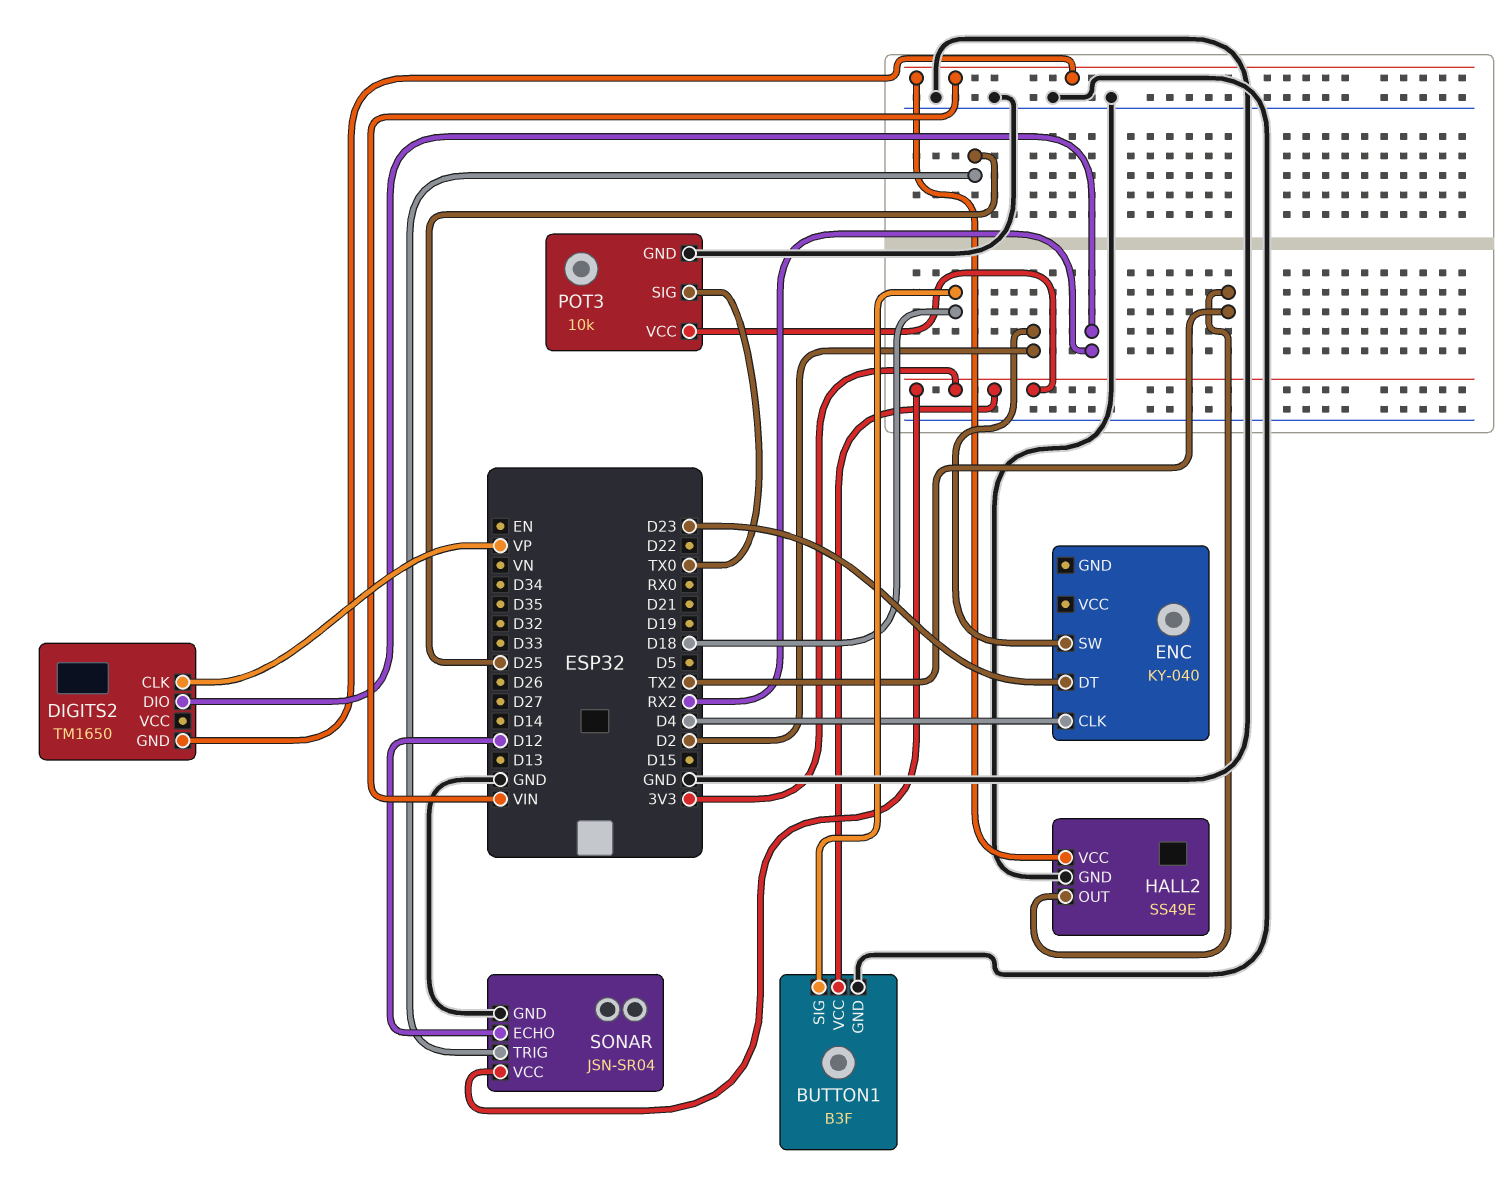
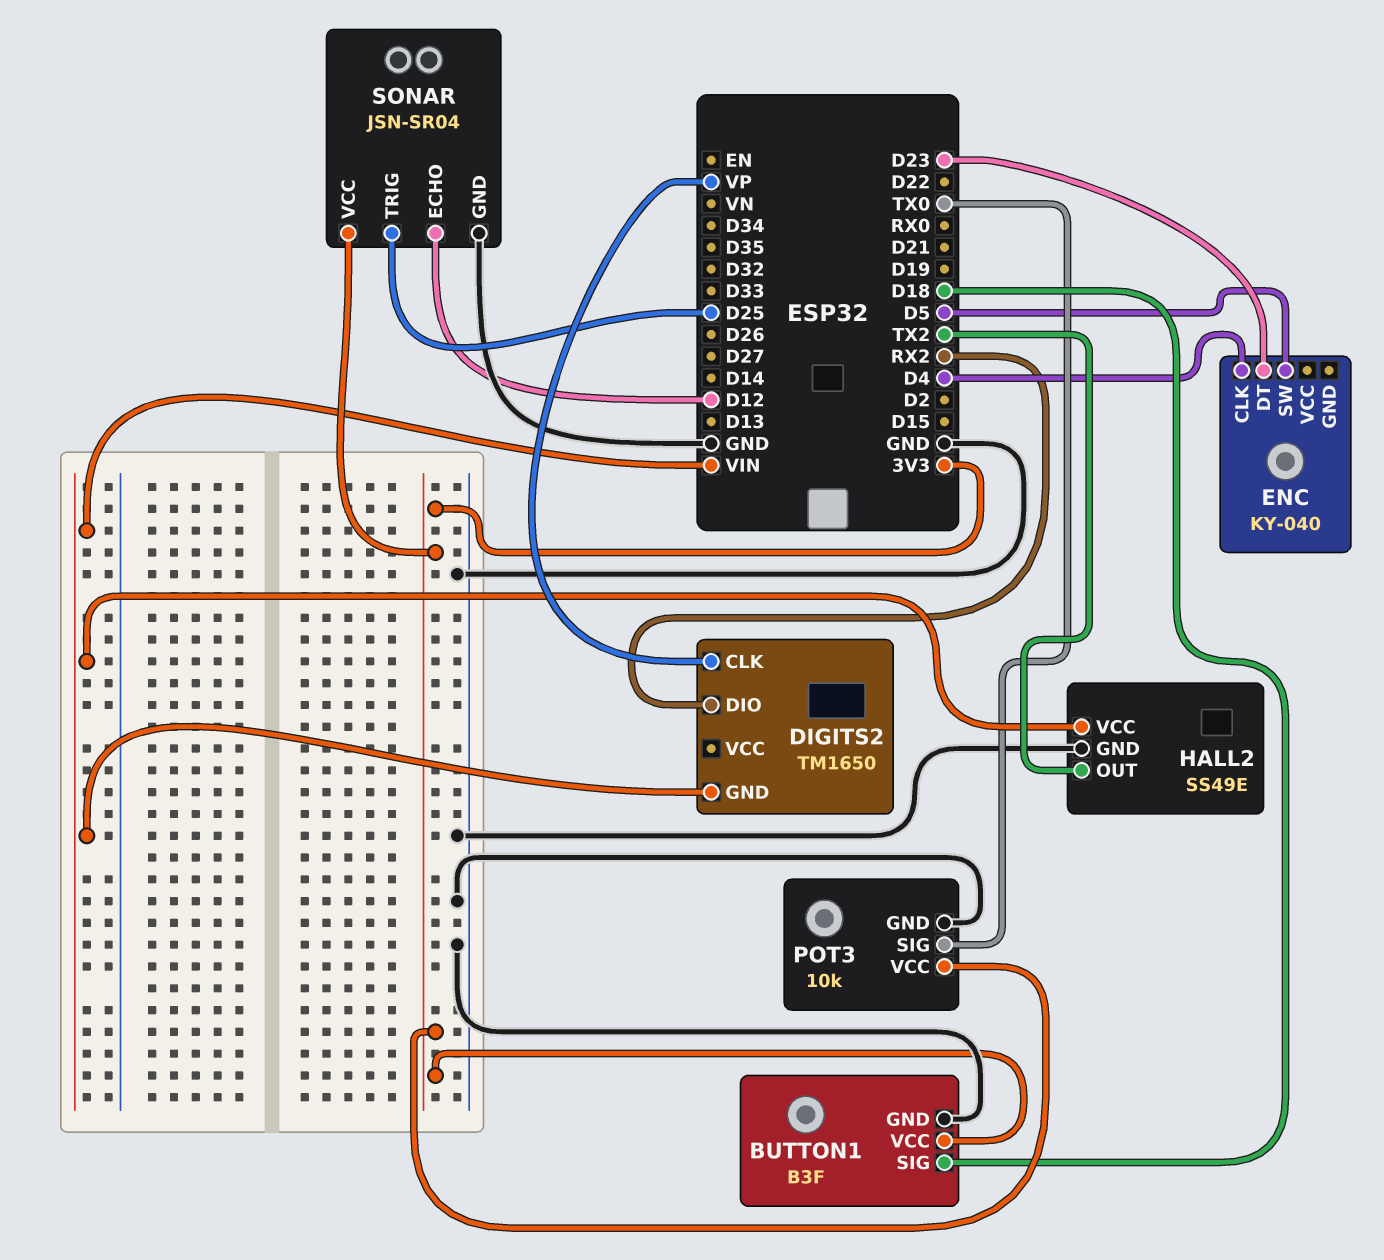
ENC pin SW: D2 -> D5

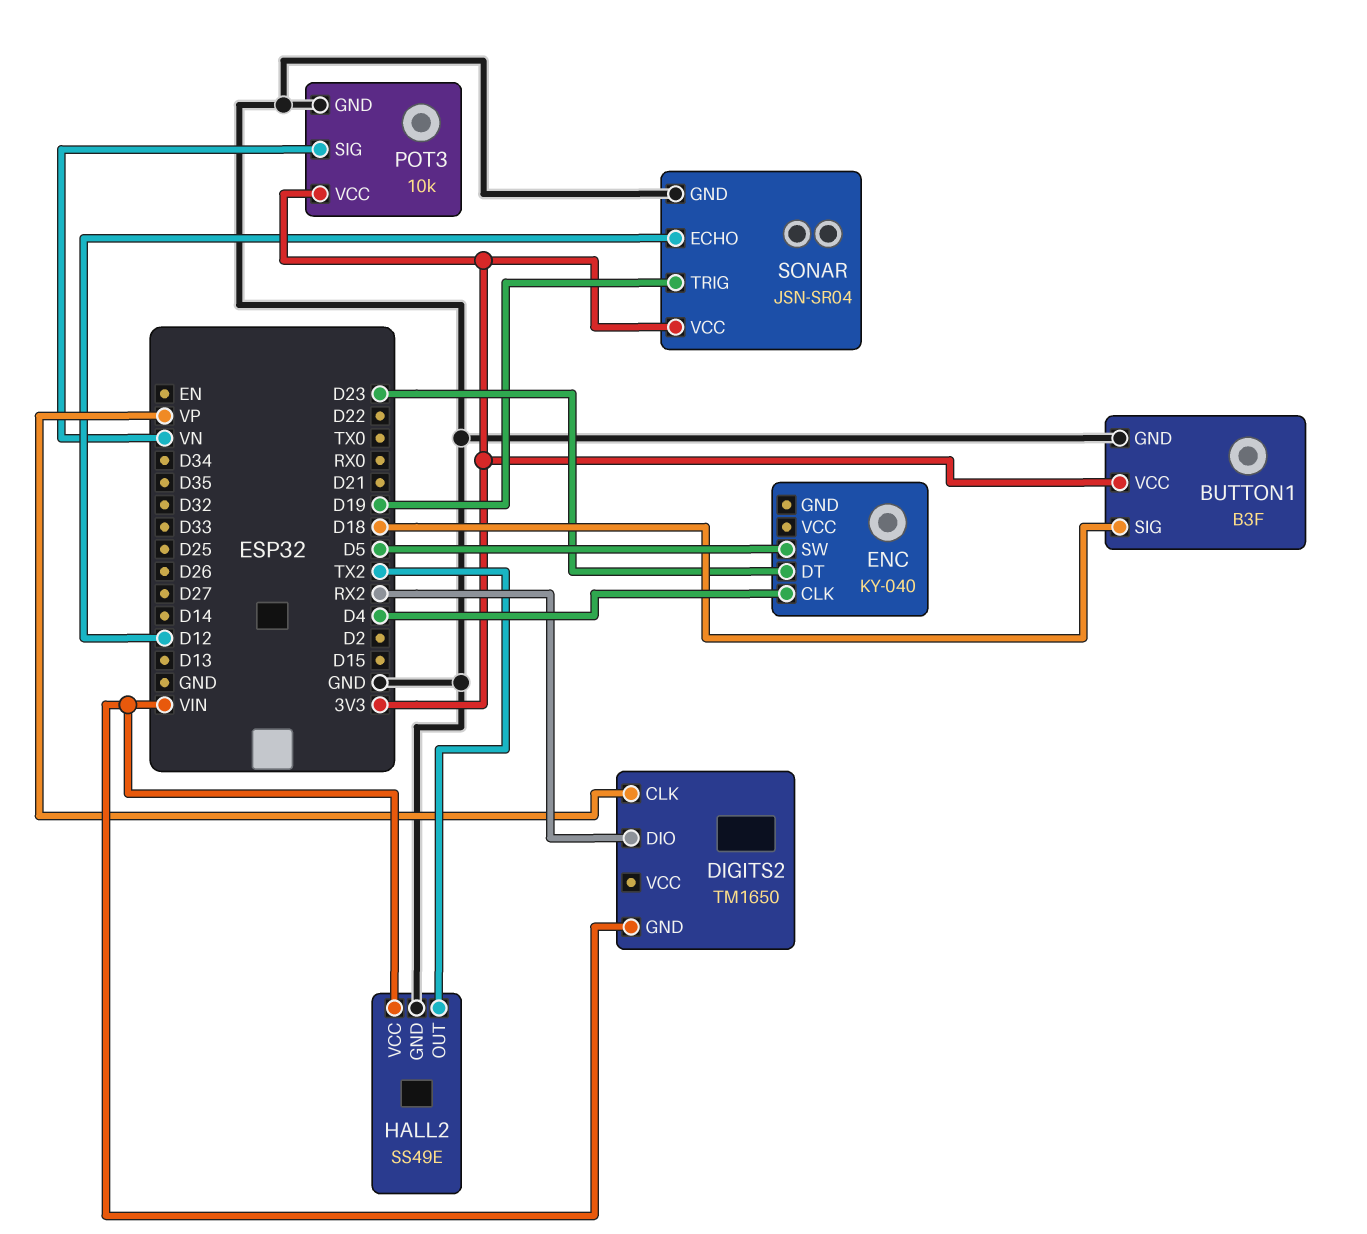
POT3 pin SIG: TX0 -> VN
SONAR pin TRIG: D25 -> D19

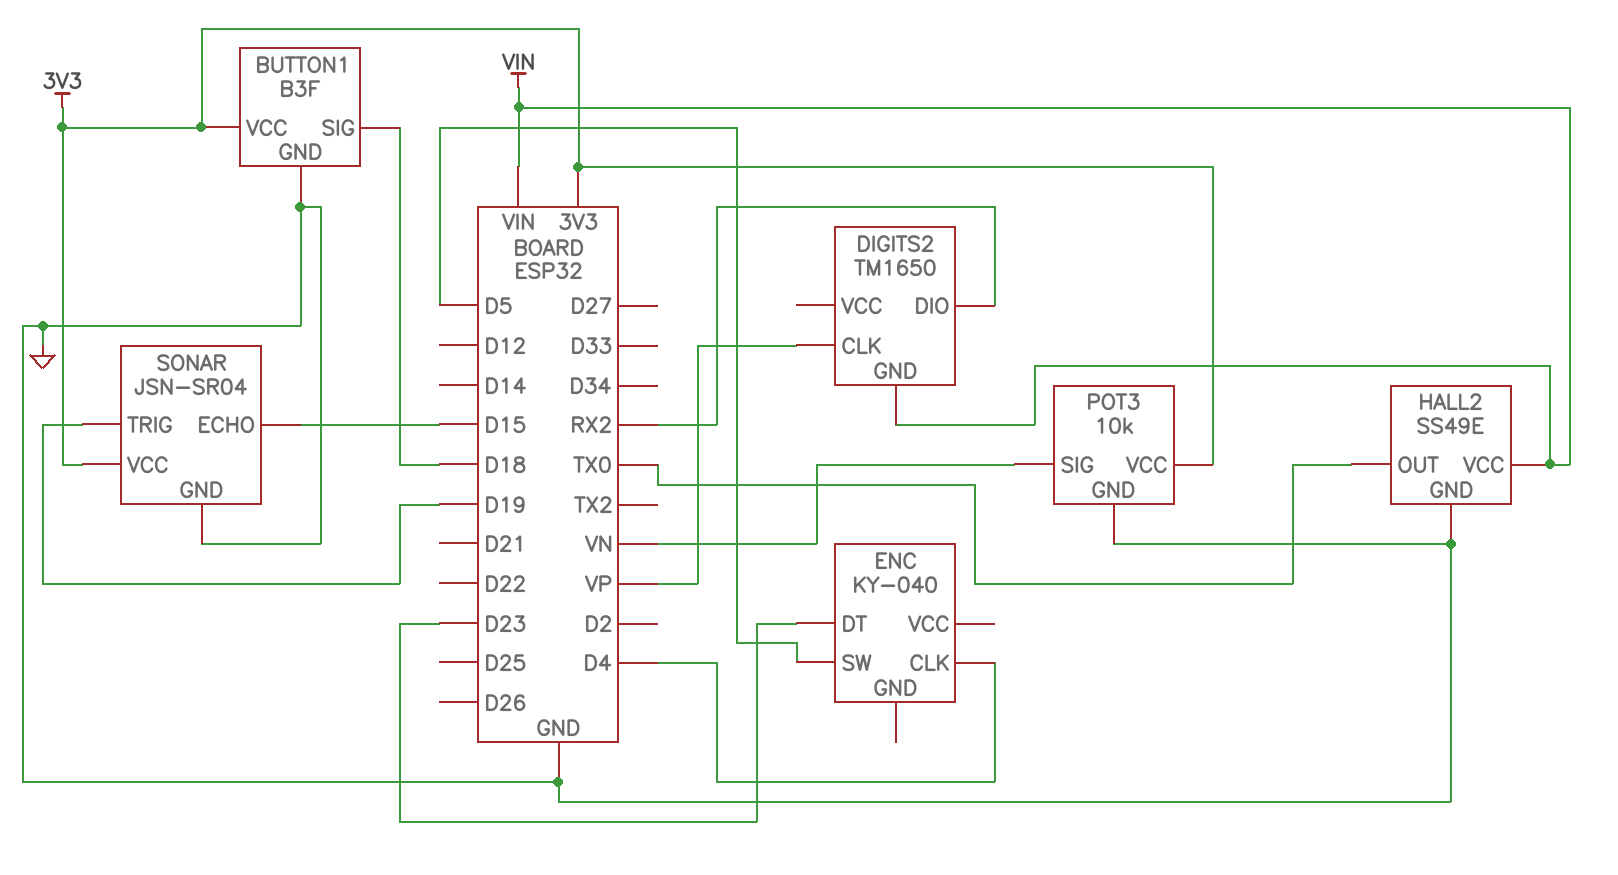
HALL2 pin OUT: TX2 -> TX0
SONAR pin ECHO: D12 -> D15

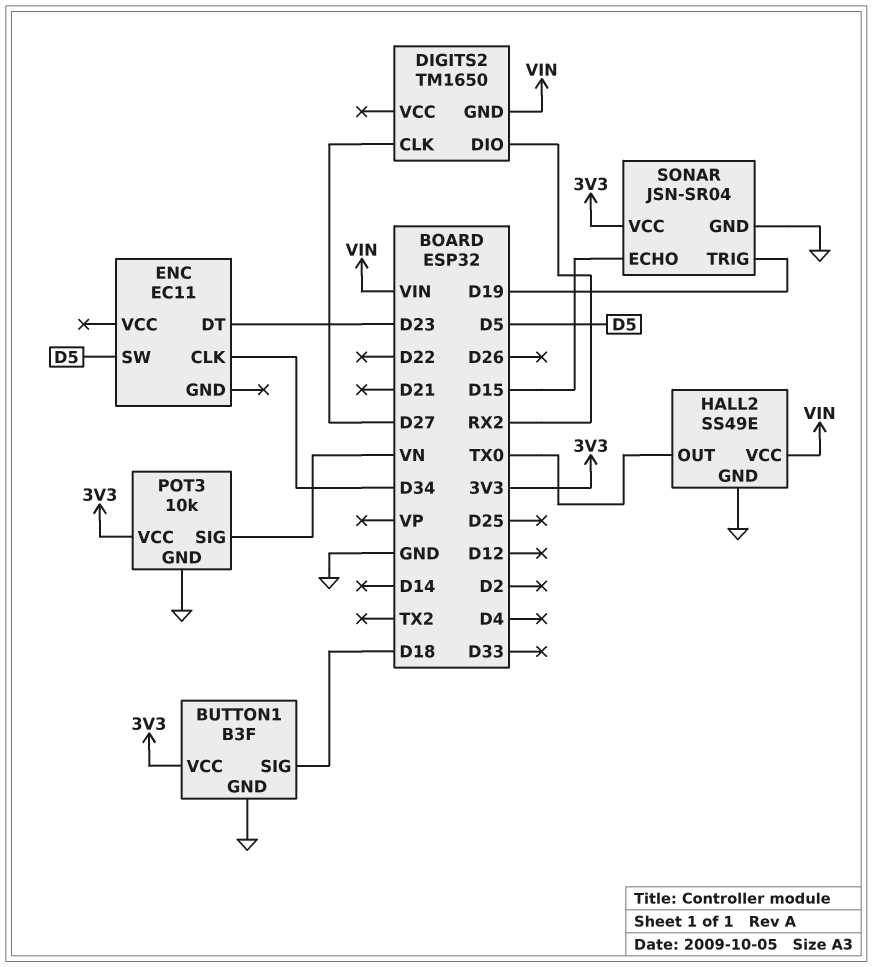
DIGITS2 pin CLK: VP -> D27
ENC: KY-040 -> EC11
ENC pin CLK: D4 -> D34

